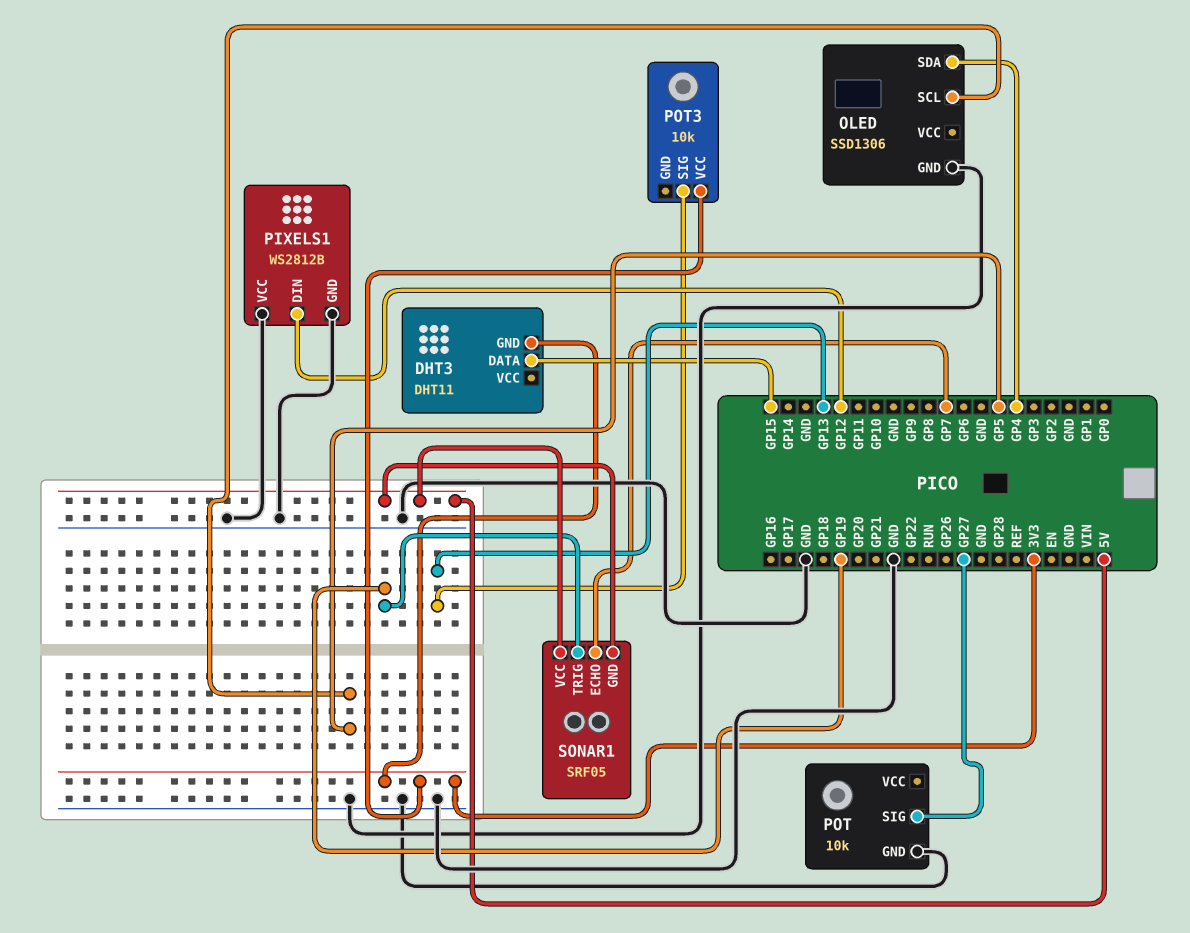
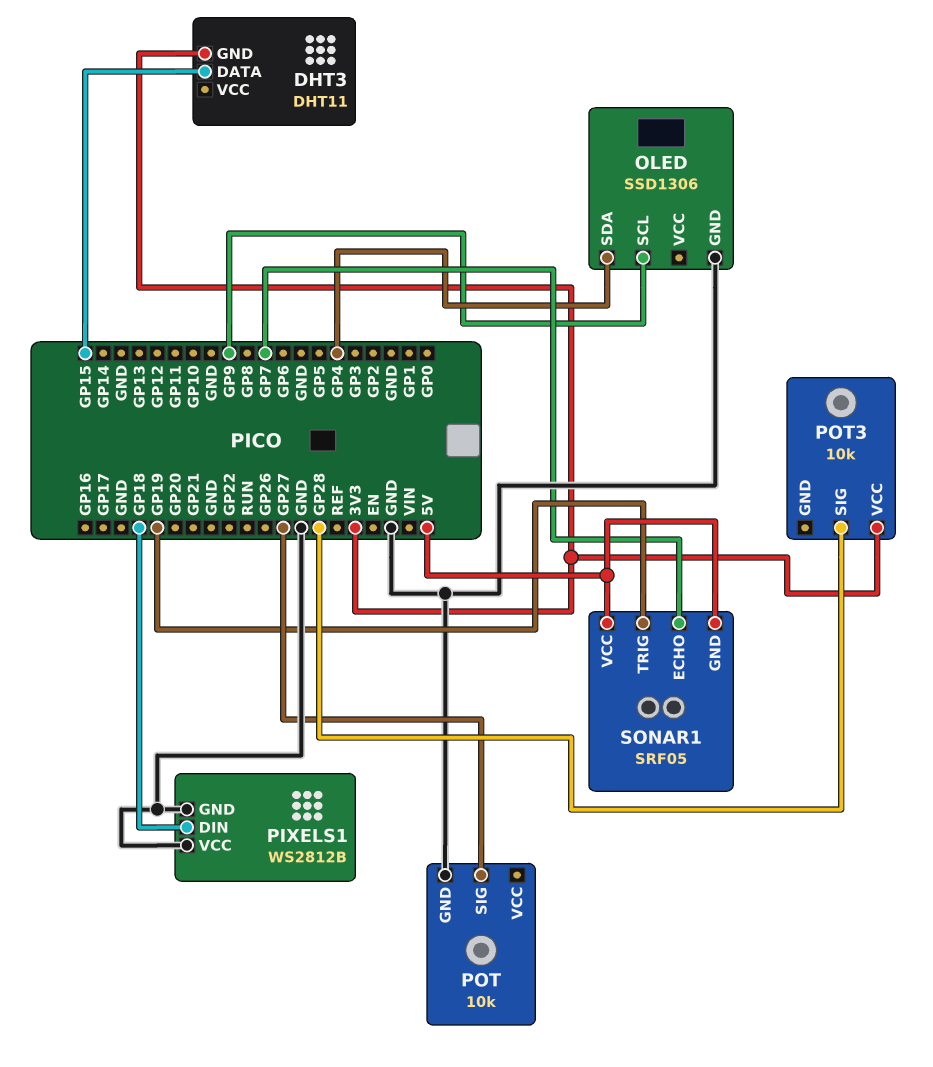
OLED pin SCL: GP5 -> GP9
PIXELS1 pin DIN: GP12 -> GP18
POT3 pin SIG: GP13 -> GP28

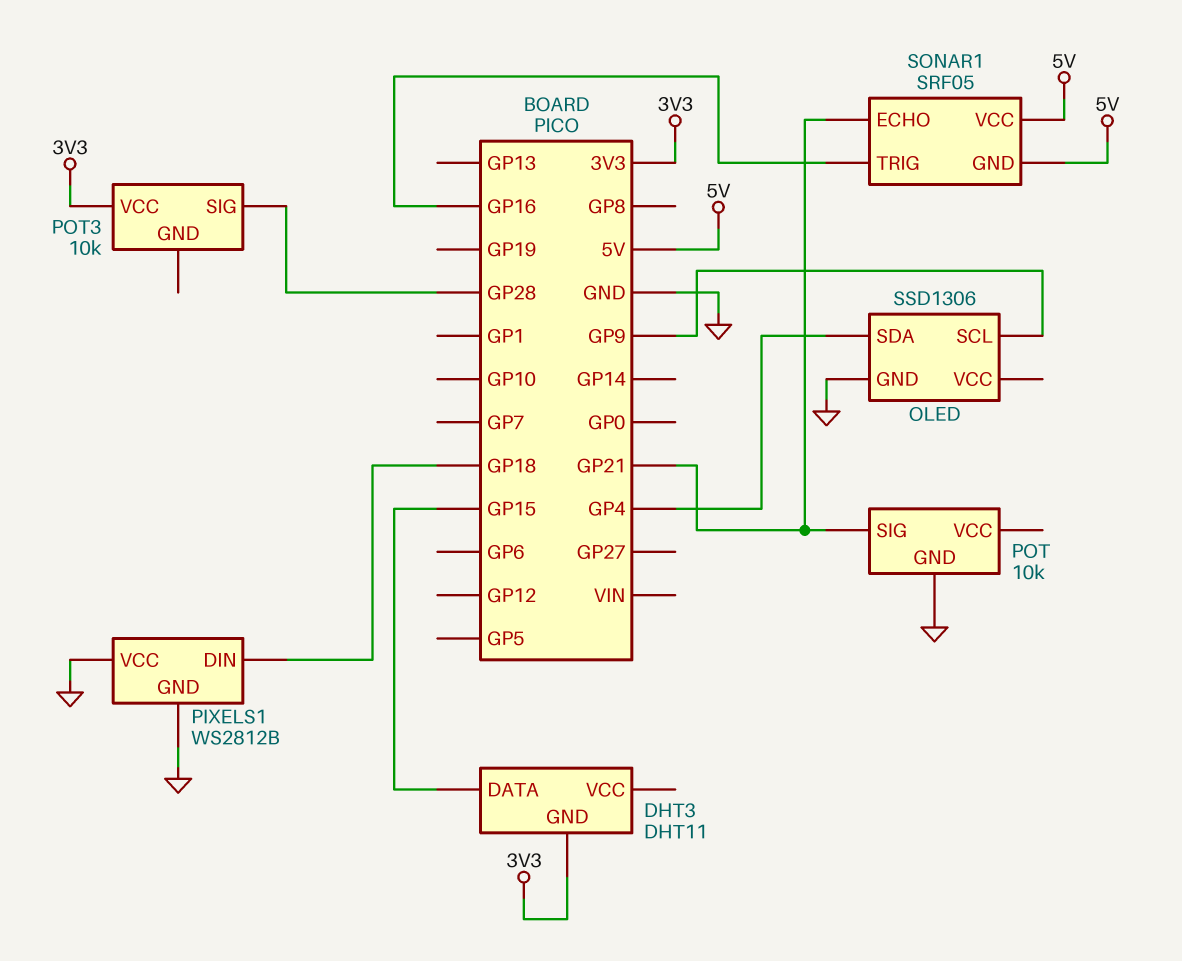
POT pin SIG: GP27 -> GP21
SONAR1 pin ECHO: GP7 -> GP21
SONAR1 pin TRIG: GP19 -> GP16

